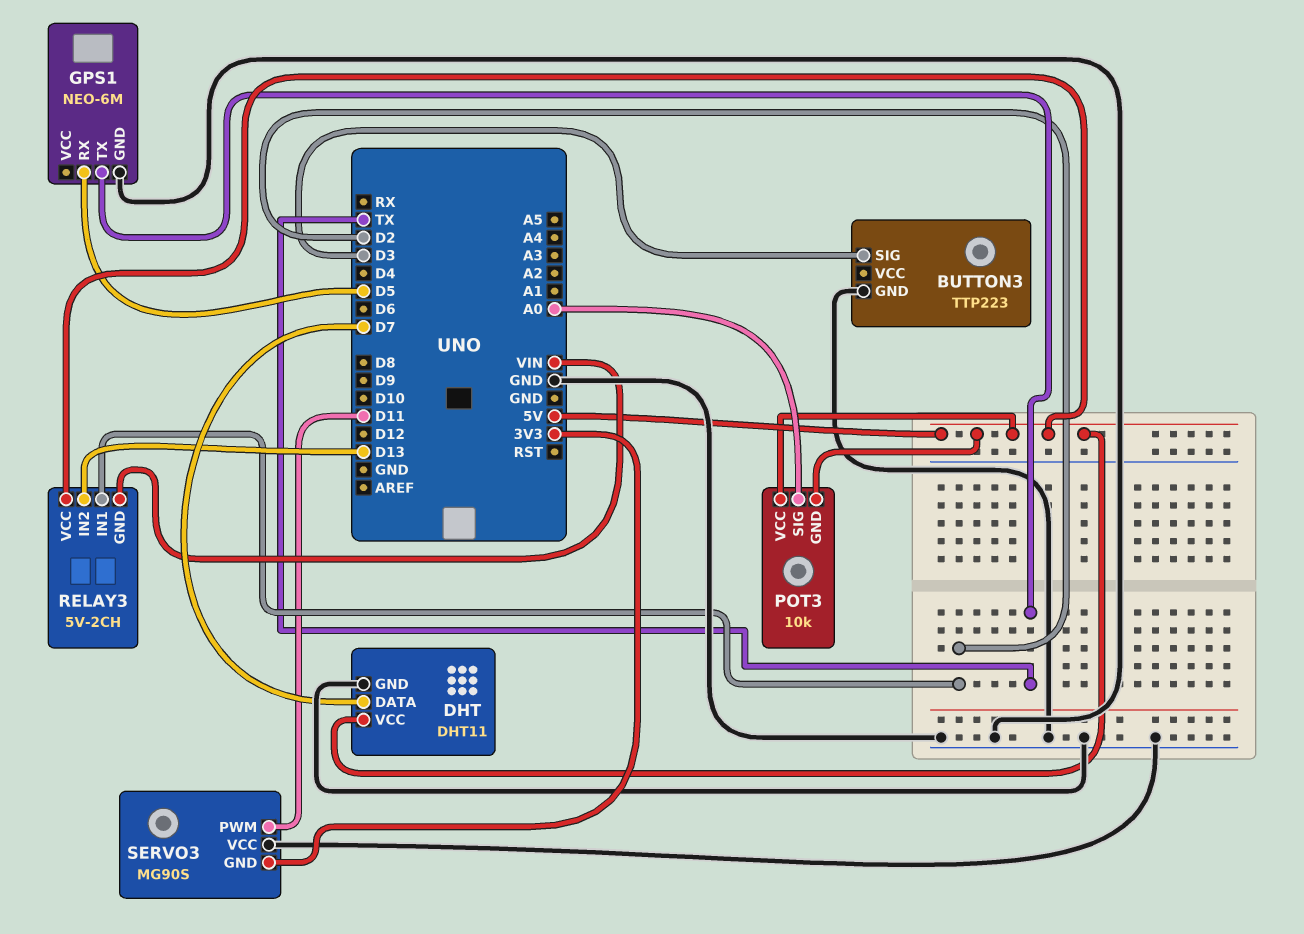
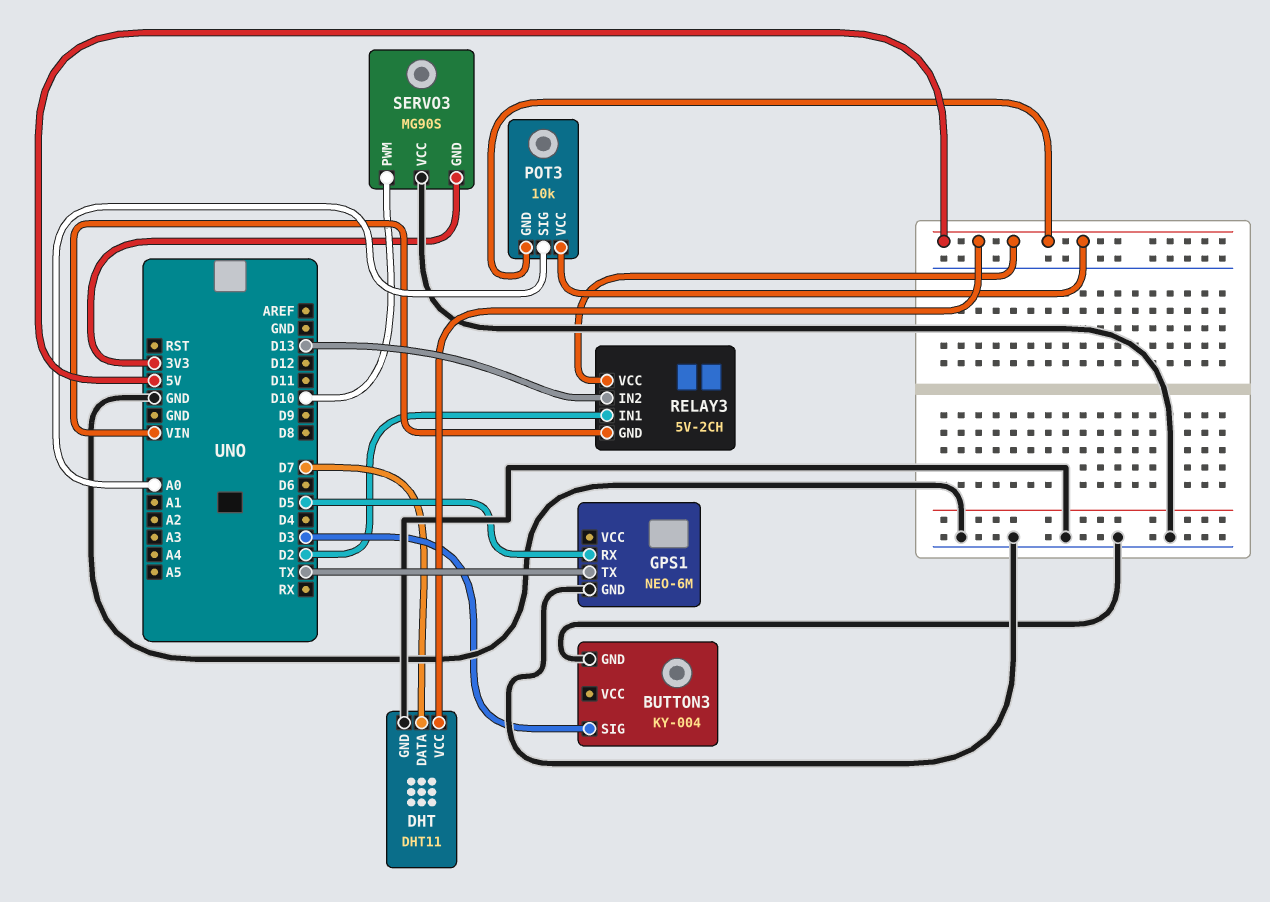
BUTTON3: TTP223 -> KY-004
SERVO3 pin PWM: D11 -> D10

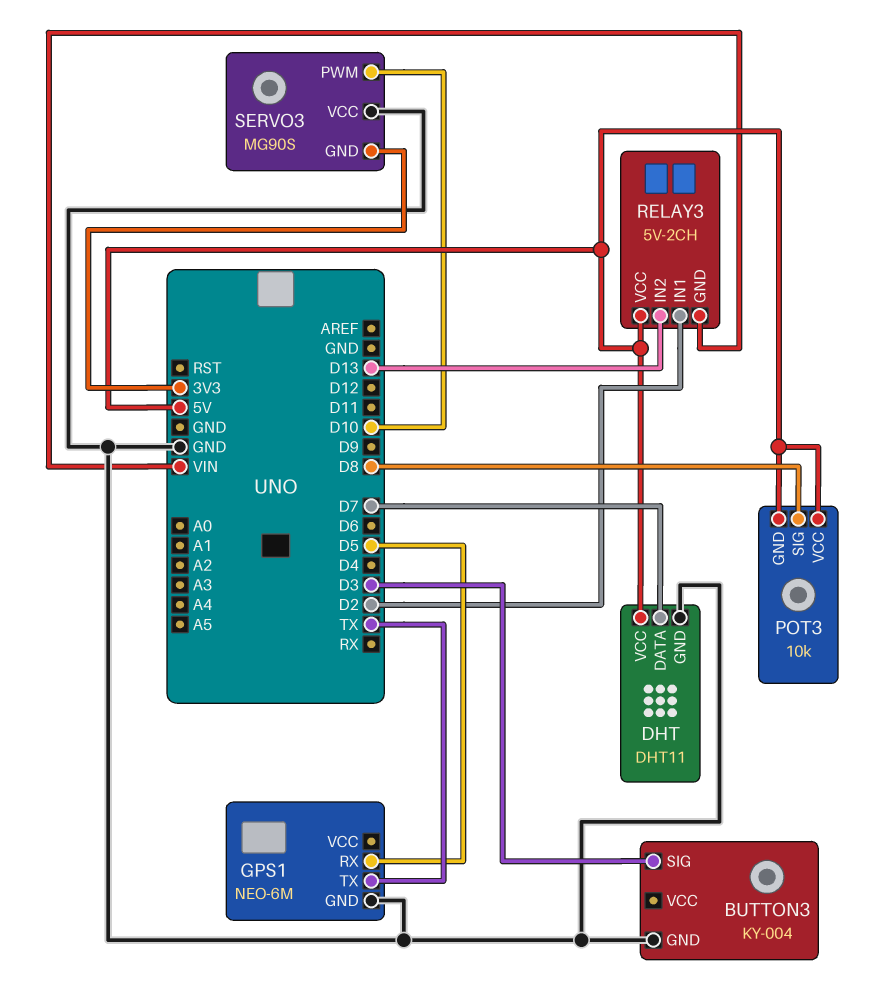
POT3 pin SIG: A0 -> D8

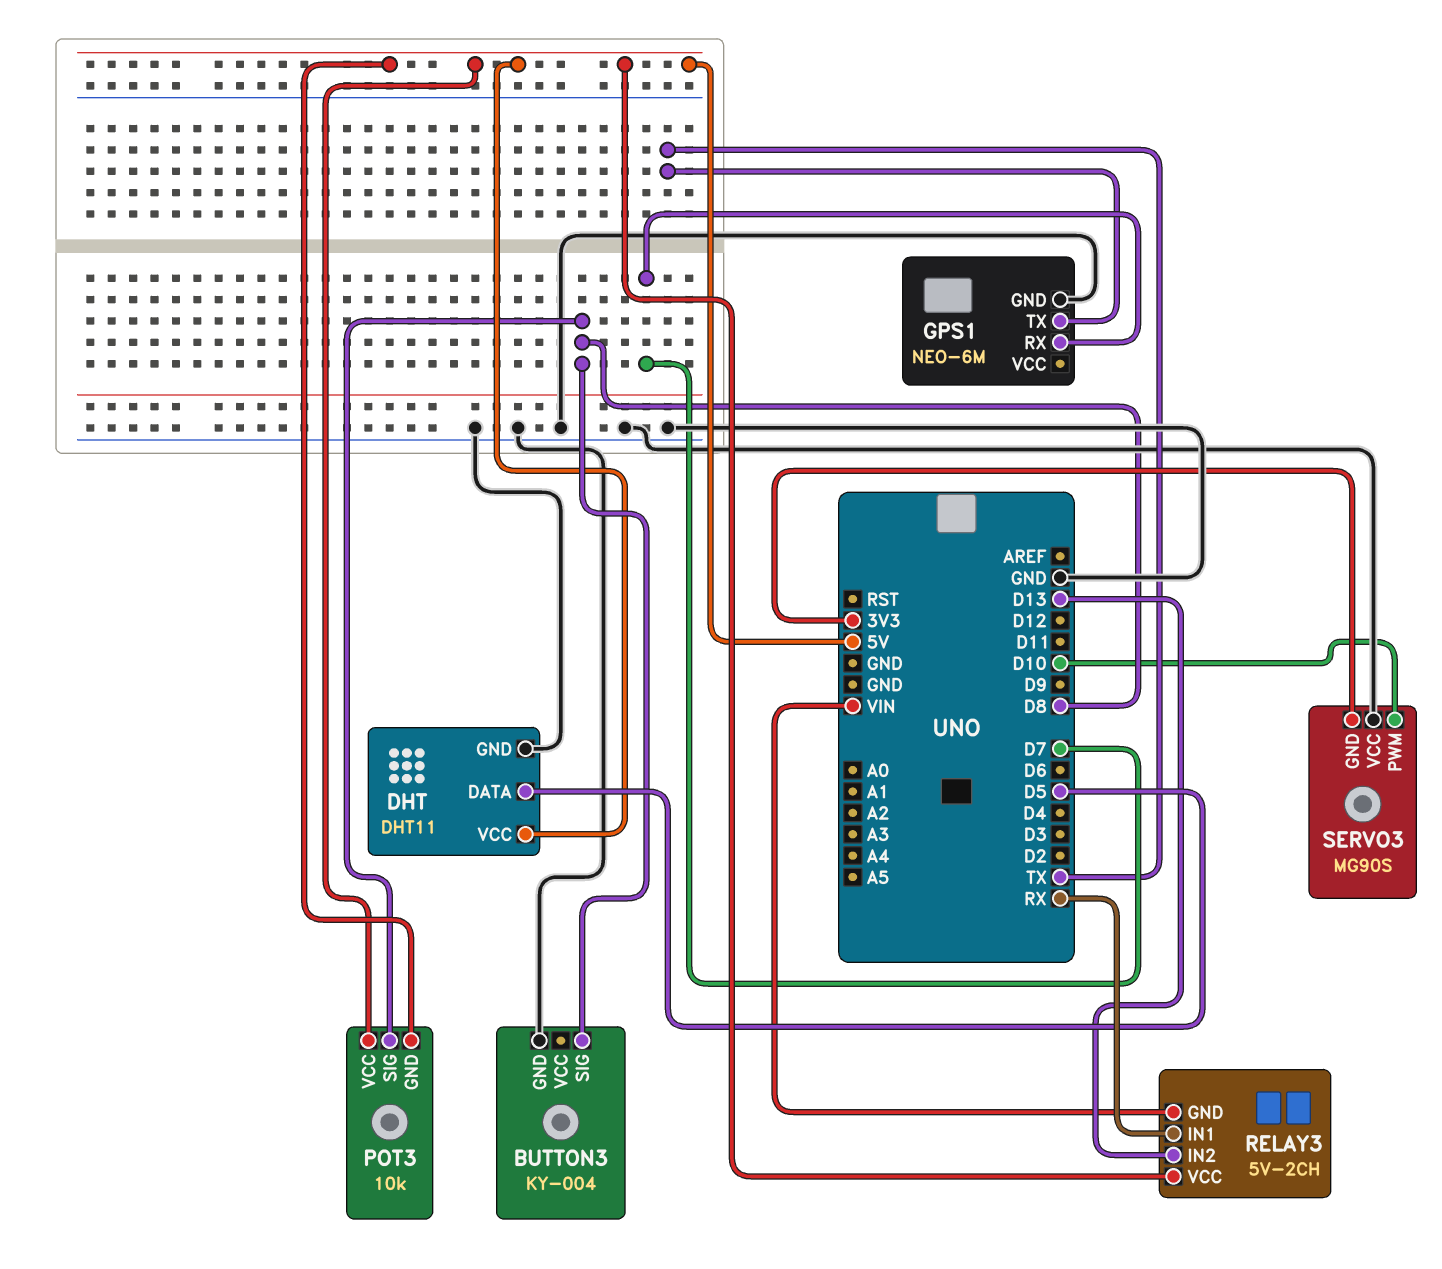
BUTTON3 pin SIG: D3 -> D8
DHT pin DATA: D7 -> D5
GPS1 pin RX: D5 -> D7
RELAY3 pin IN1: D2 -> RX

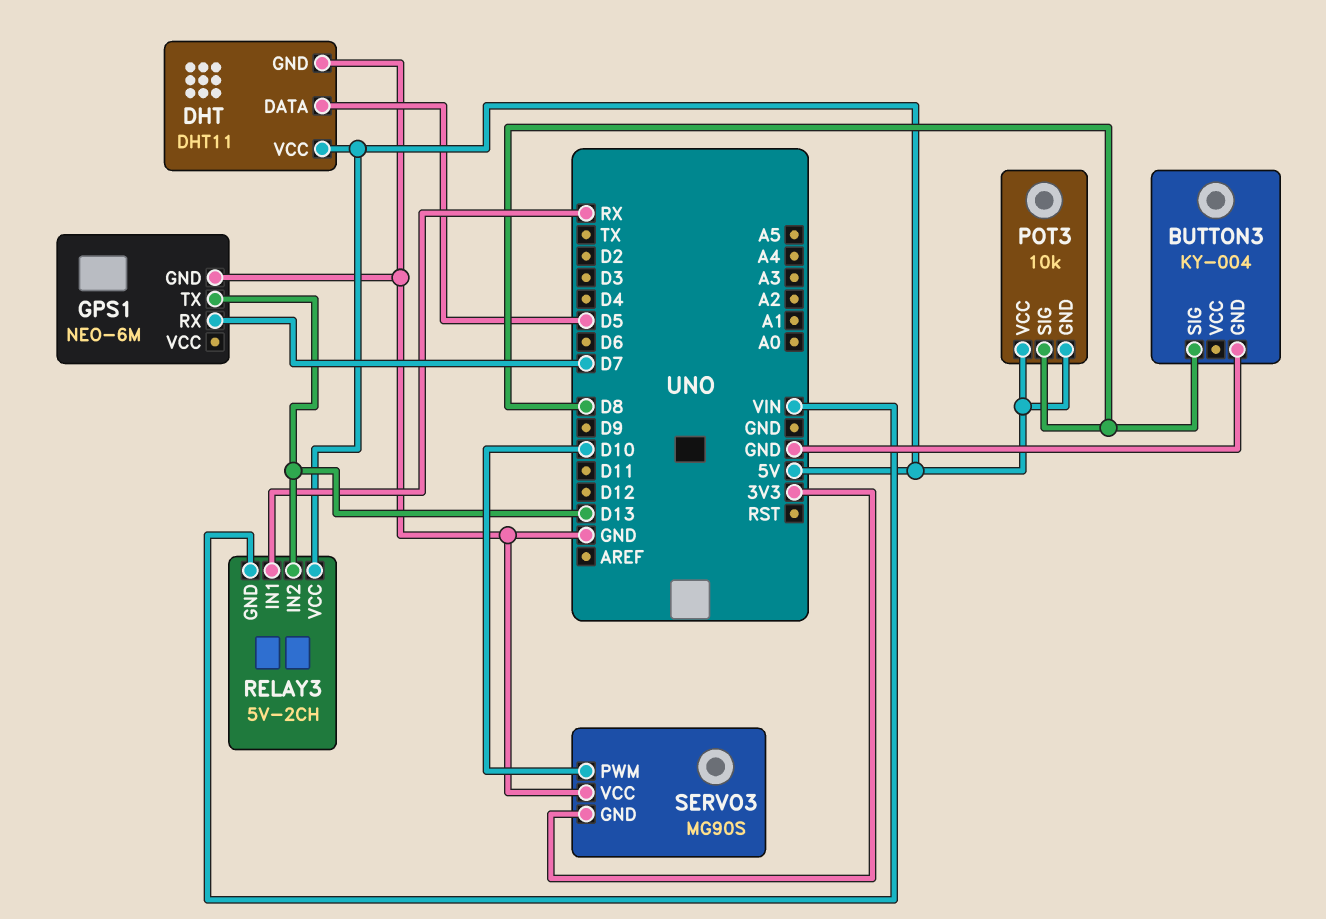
GPS1 pin TX: TX -> D13

